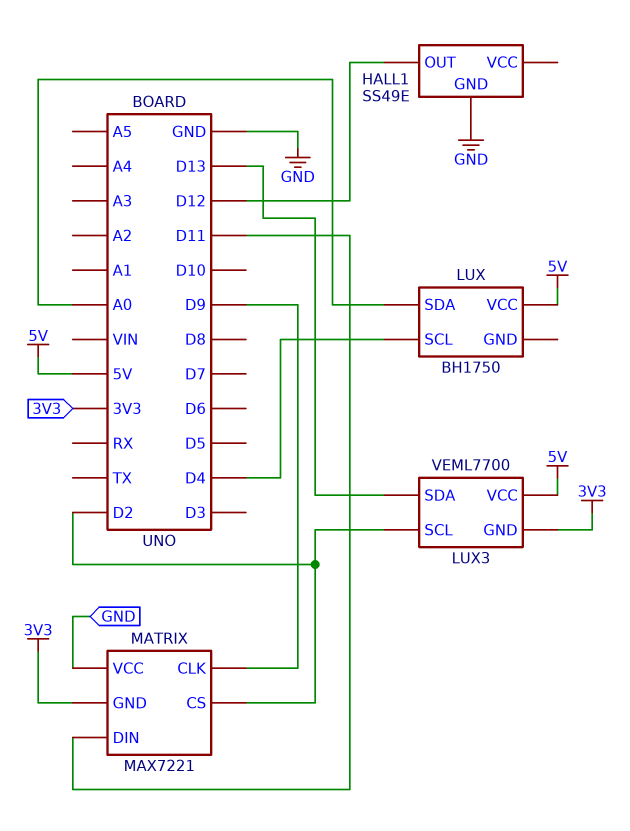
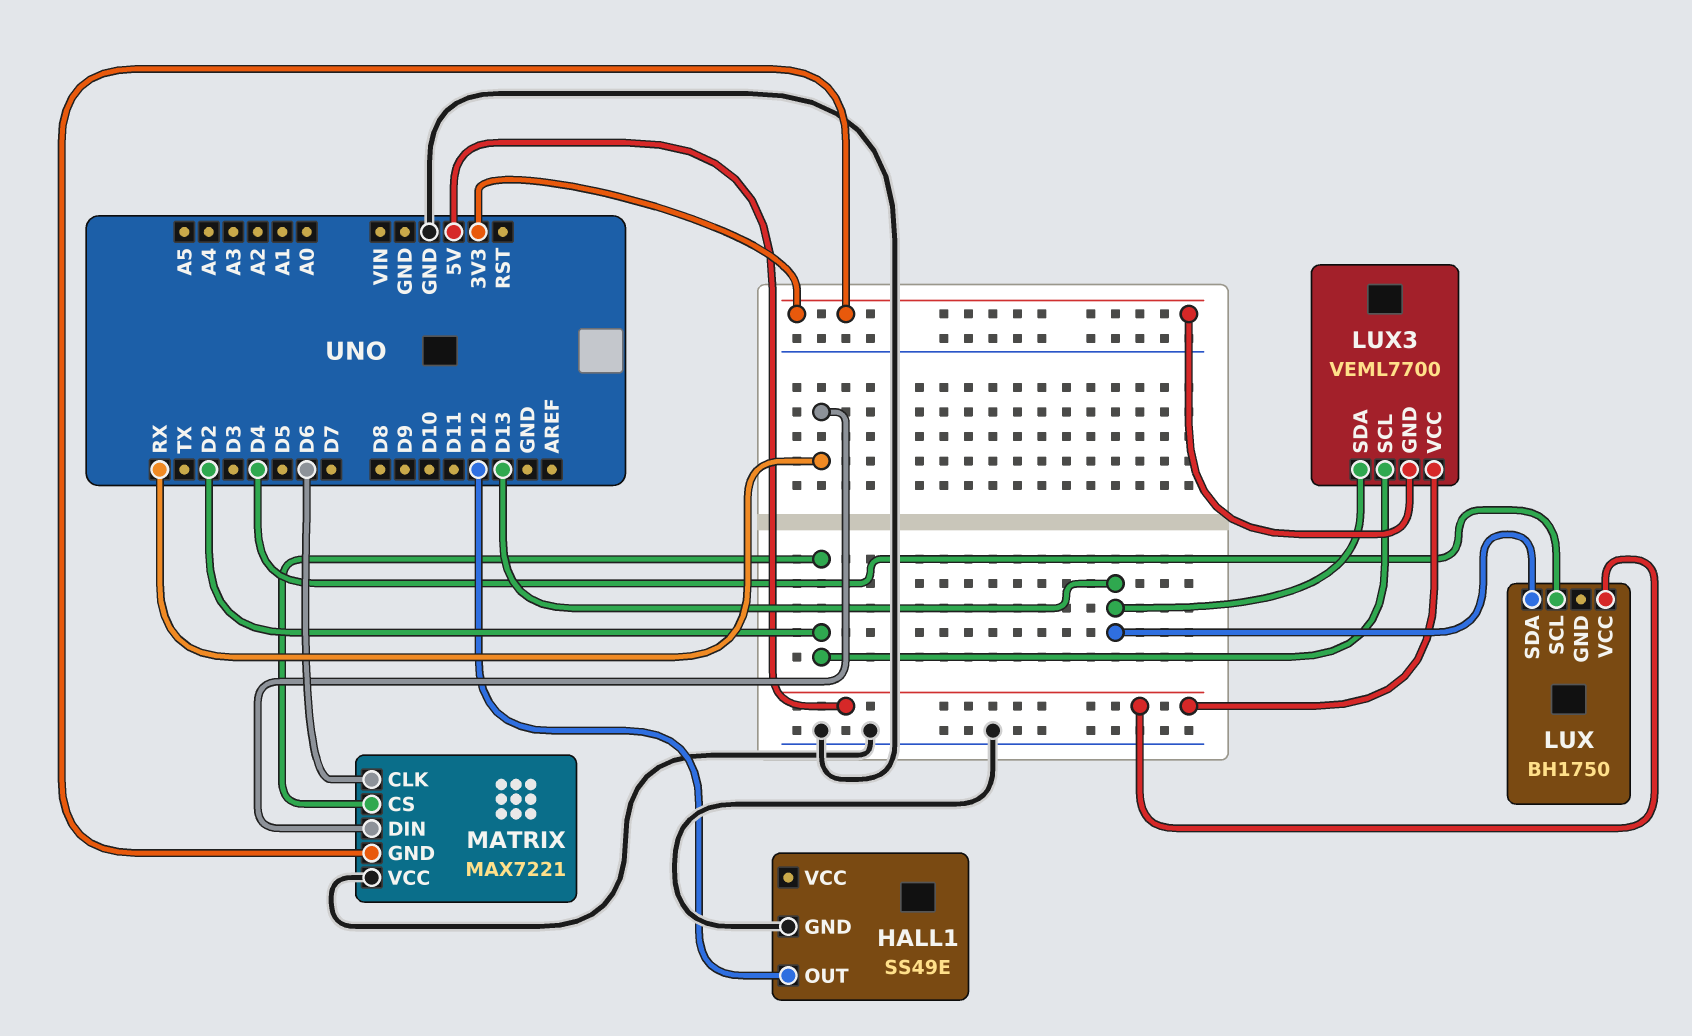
LUX pin SDA: A0 -> D13
MATRIX pin CLK: D9 -> D6
MATRIX pin DIN: D11 -> RX

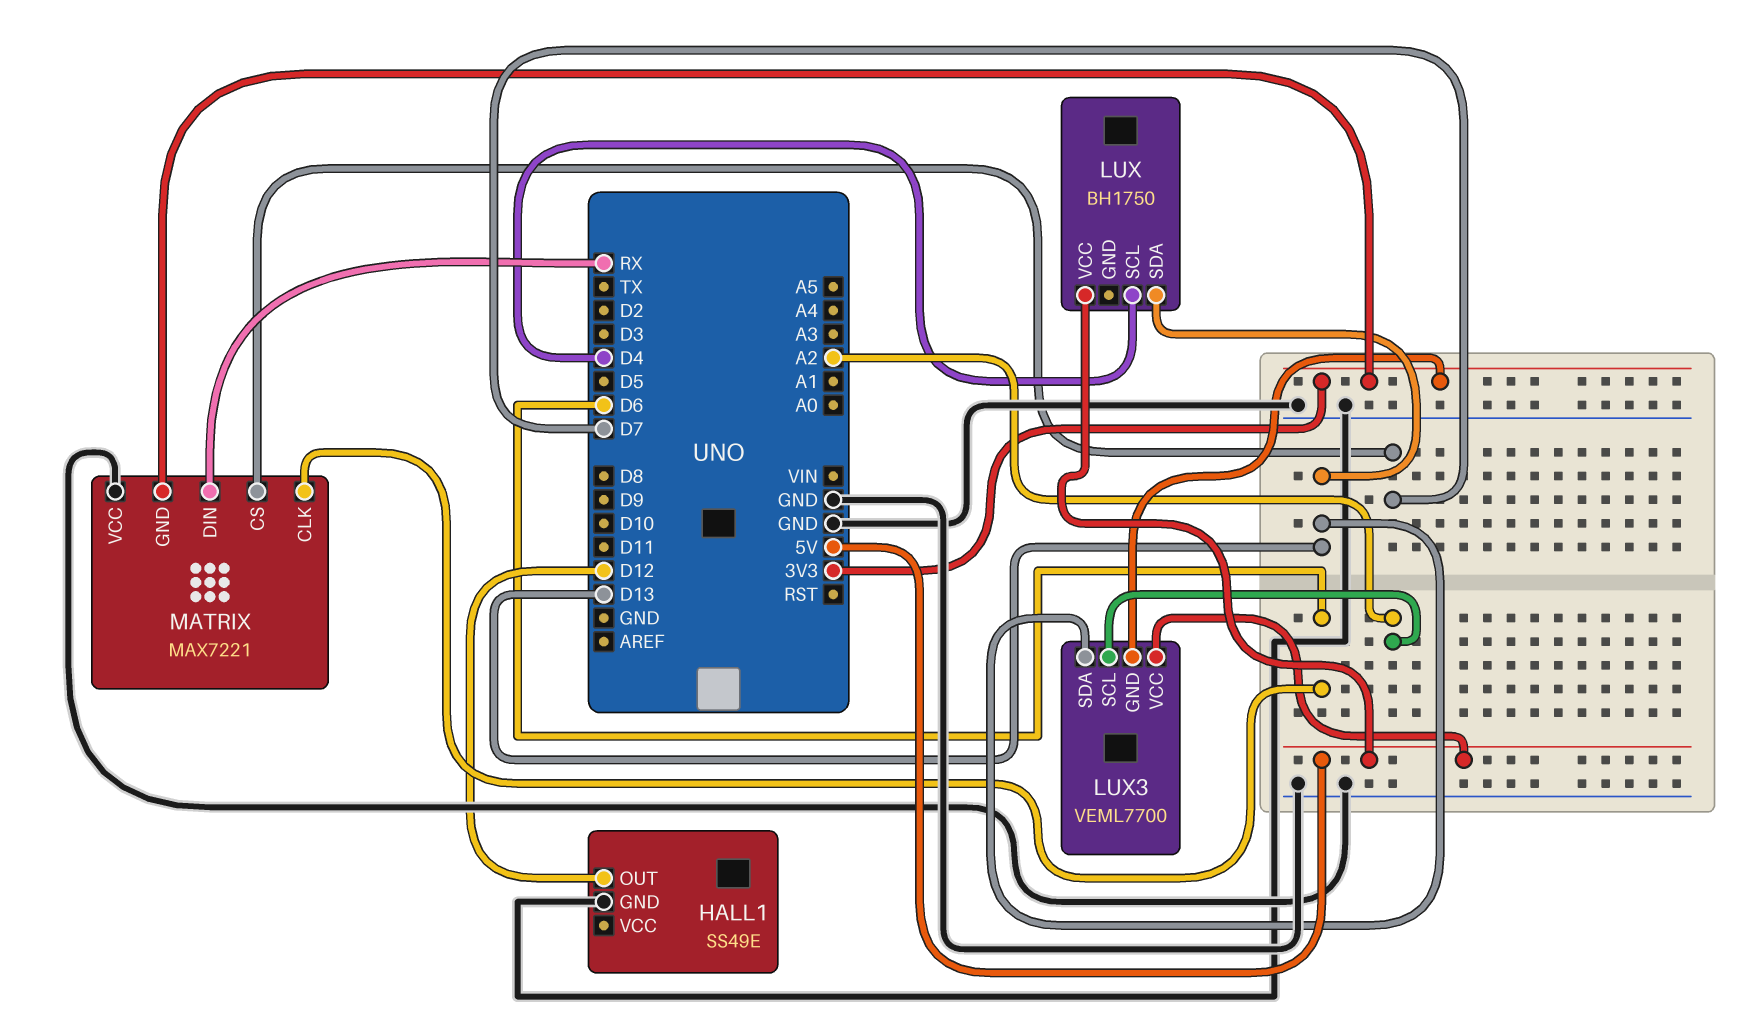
LUX3 pin SCL: D2 -> A2
MATRIX pin CS: D2 -> D7

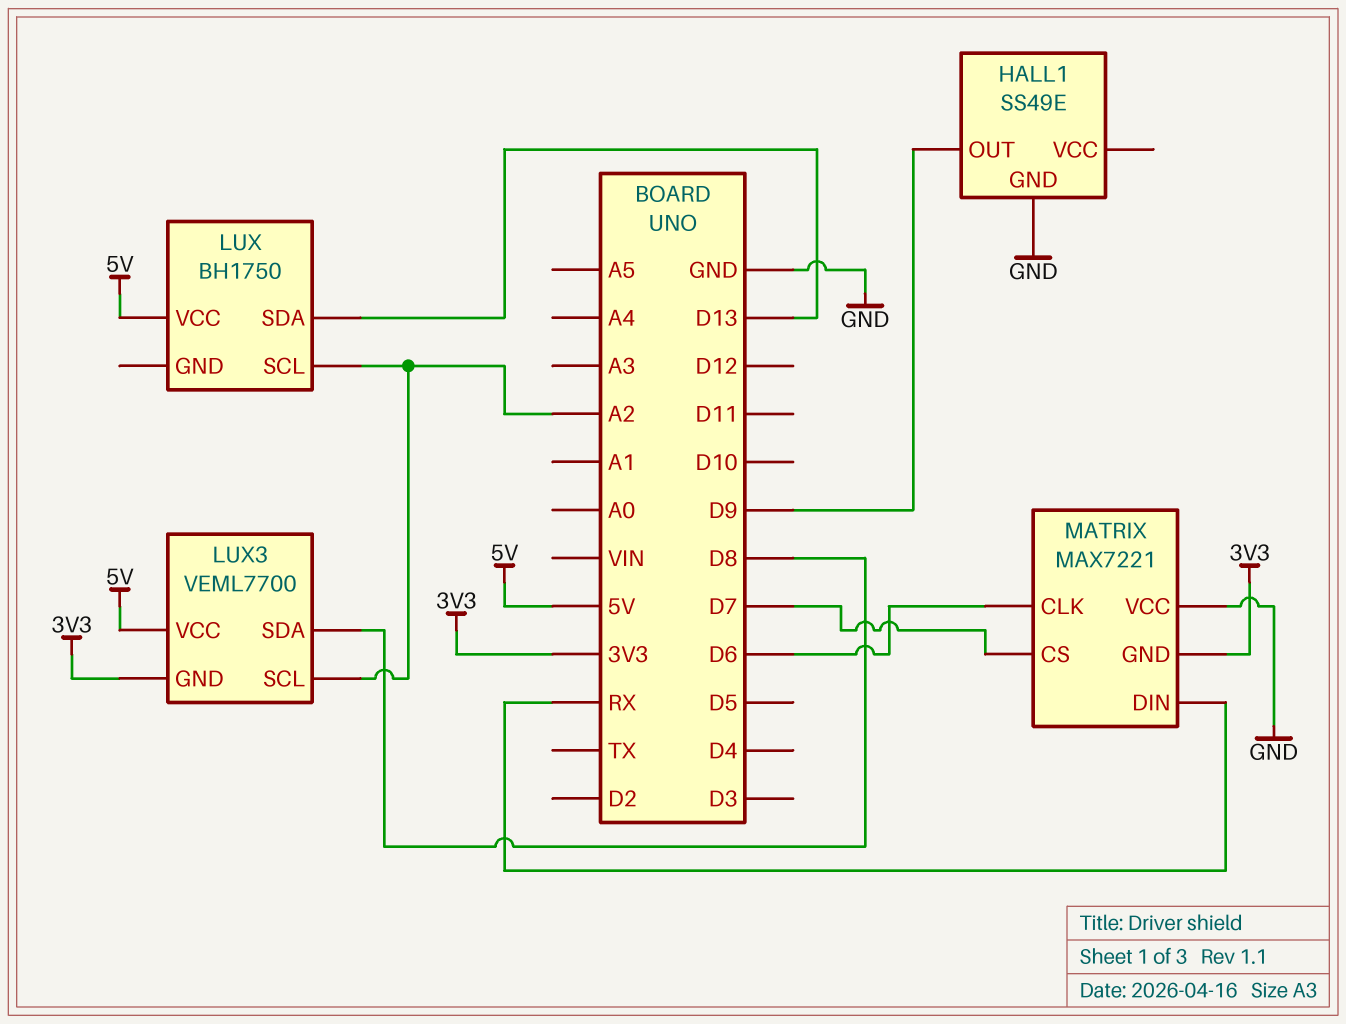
HALL1 pin OUT: D12 -> D9
LUX pin SCL: D4 -> A2
LUX3 pin SDA: D13 -> D8

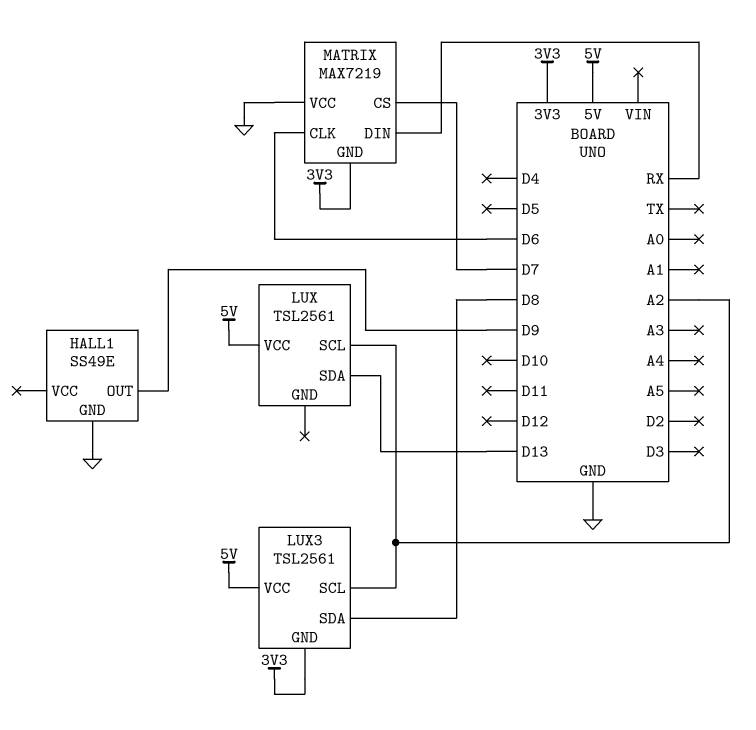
LUX: BH1750 -> TSL2561
LUX3: VEML7700 -> TSL2561
MATRIX: MAX7221 -> MAX7219

